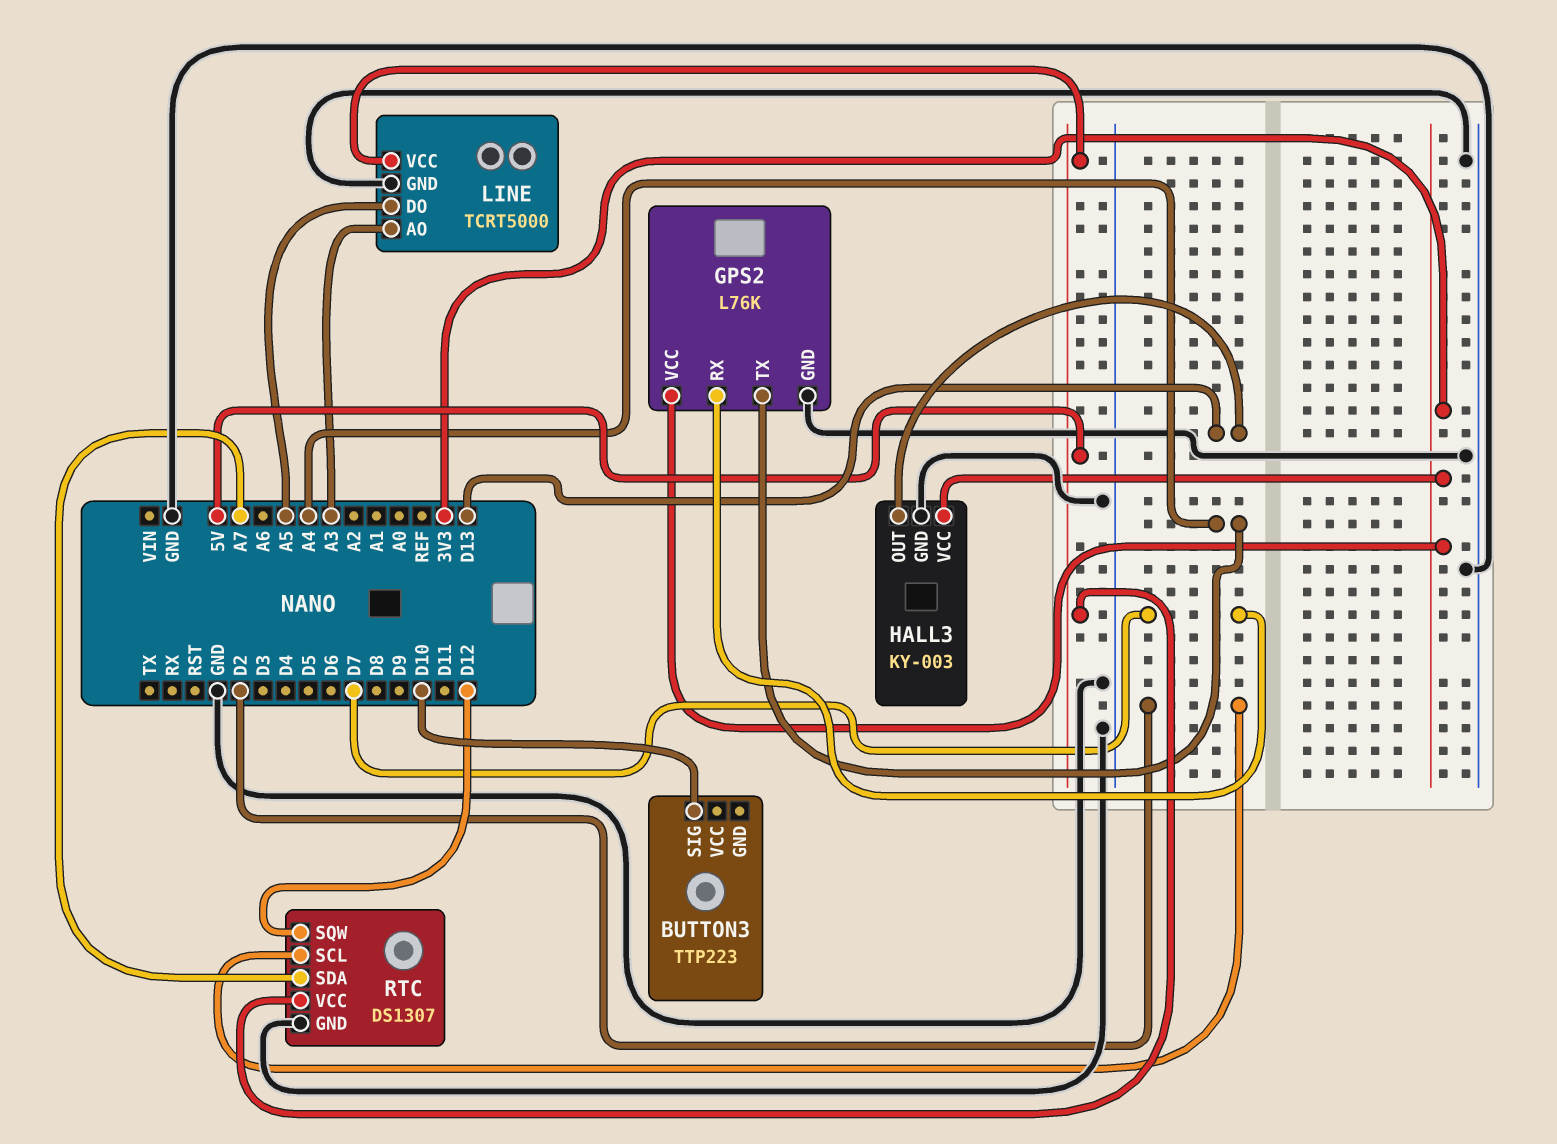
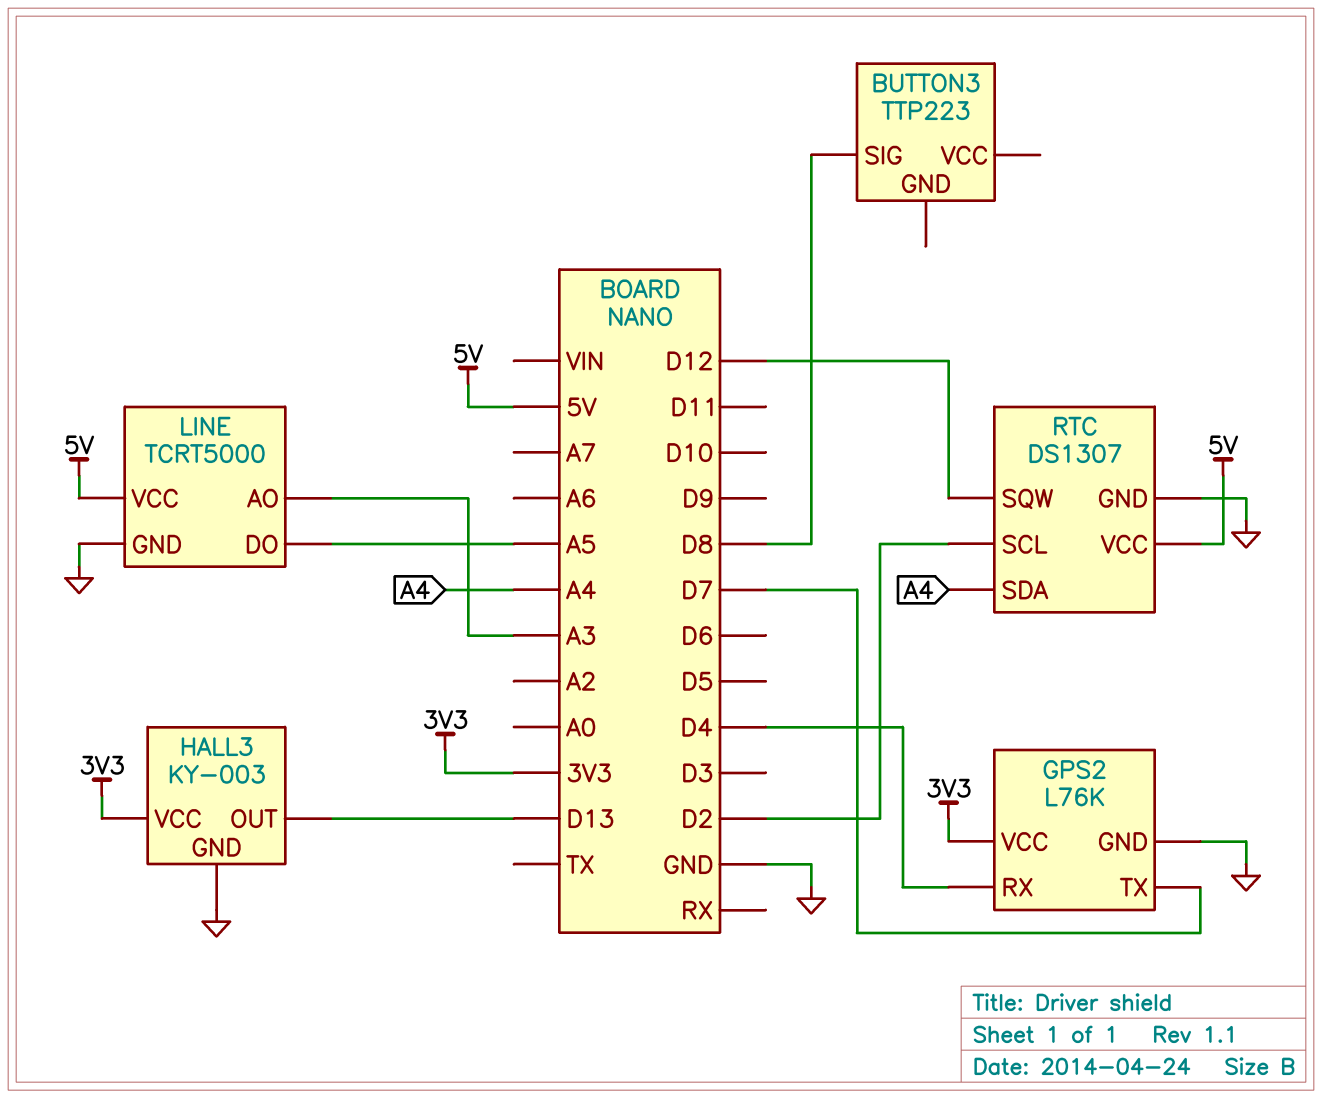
BUTTON3 pin SIG: D10 -> D8
GPS2 pin RX: D7 -> D4
GPS2 pin TX: A4 -> D7
RTC pin SDA: A7 -> A4

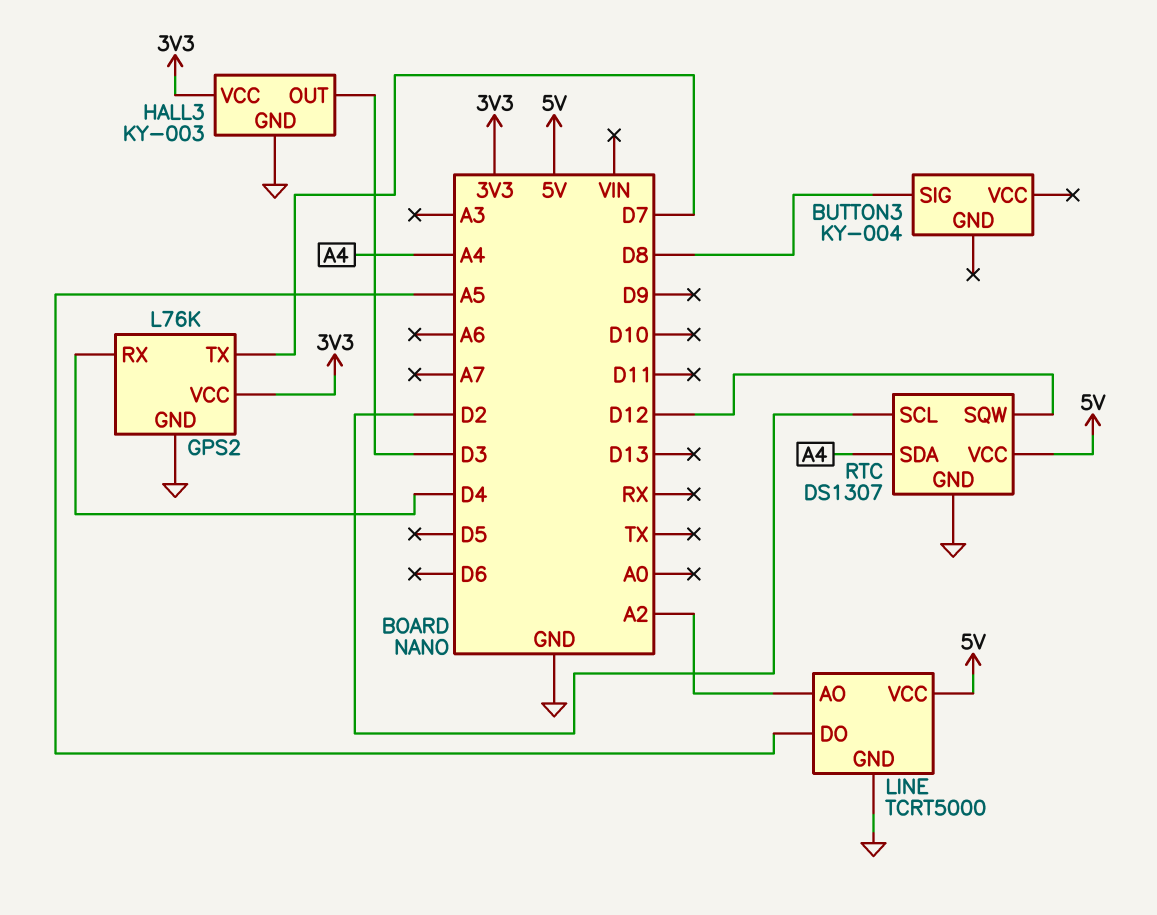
BUTTON3: TTP223 -> KY-004
HALL3 pin OUT: D13 -> D3
LINE pin AO: A3 -> A2

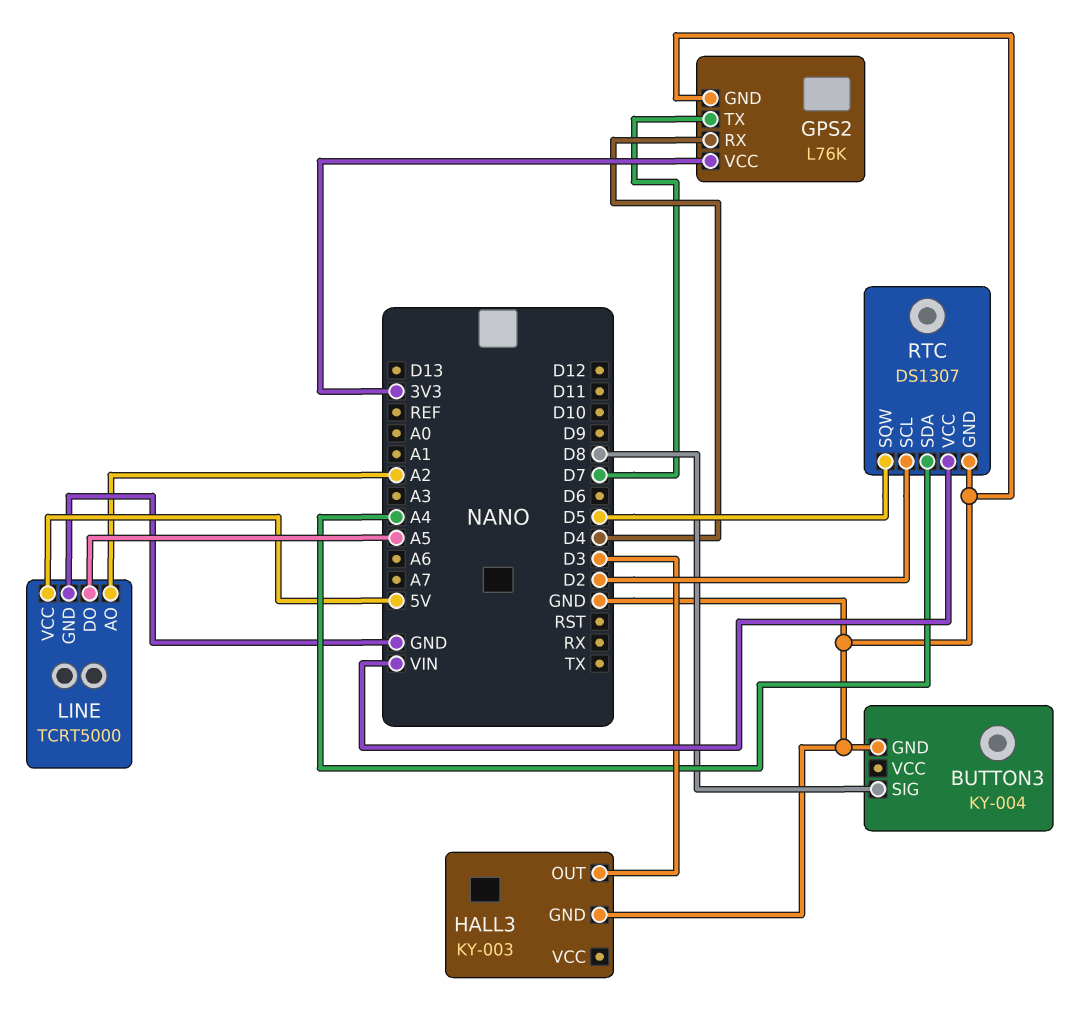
BUTTON3 pin GND: none -> GND
HALL3 pin VCC: 3V3 -> none
RTC pin SQW: D12 -> D5
RTC pin VCC: 5V -> VIN

